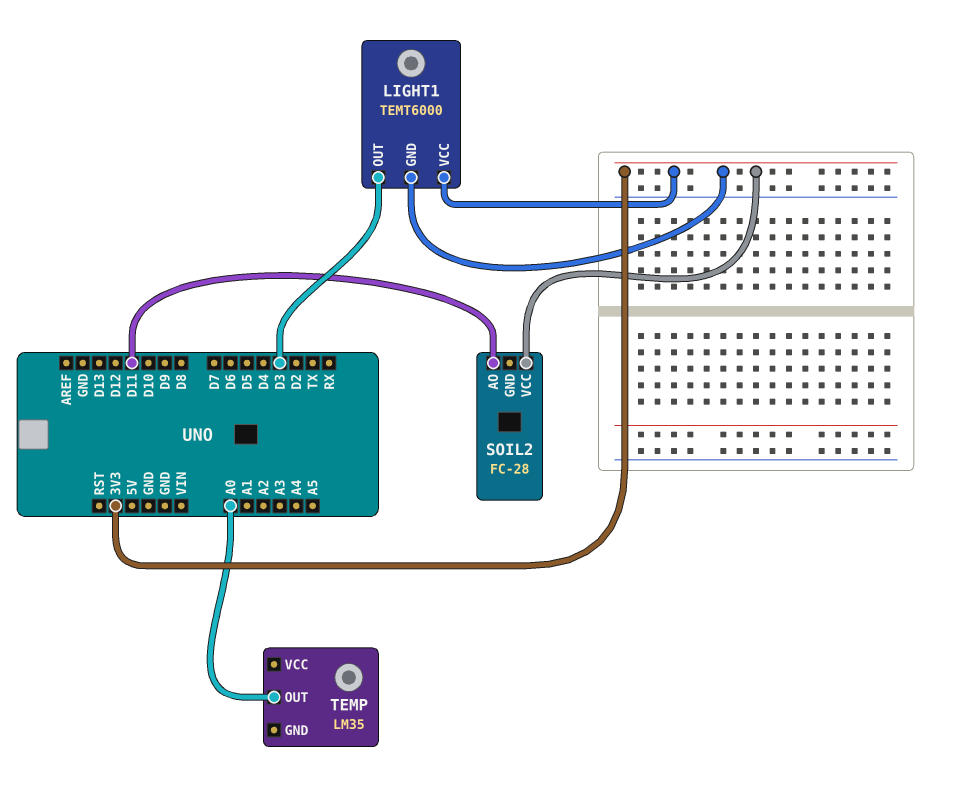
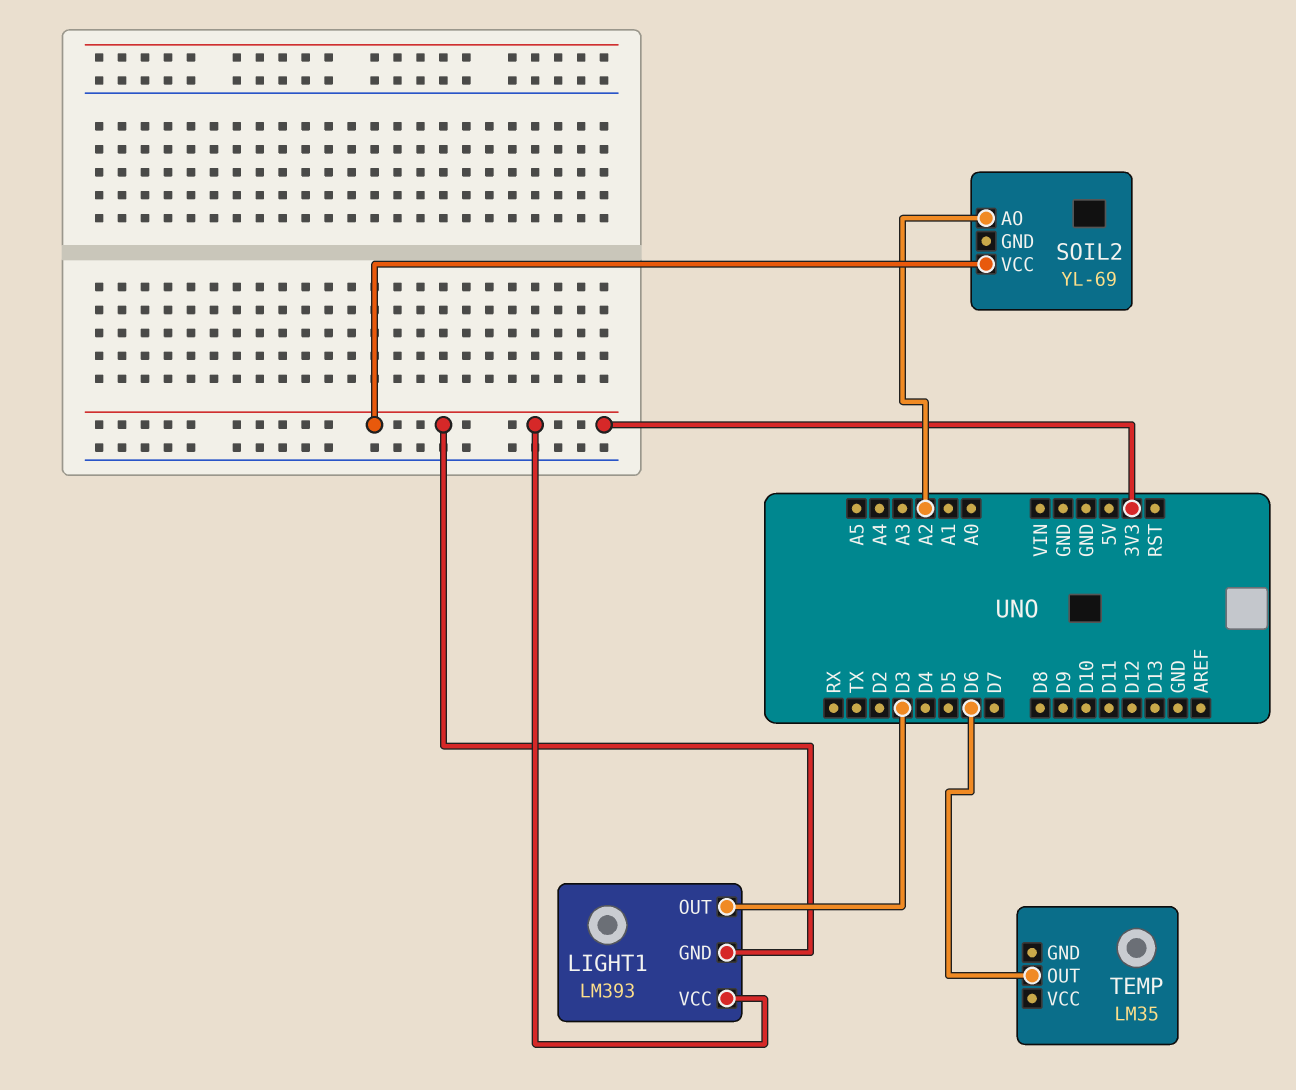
LIGHT1: TEMT6000 -> LM393
SOIL2: FC-28 -> YL-69
SOIL2 pin AO: D11 -> A2
TEMP pin OUT: A0 -> D6

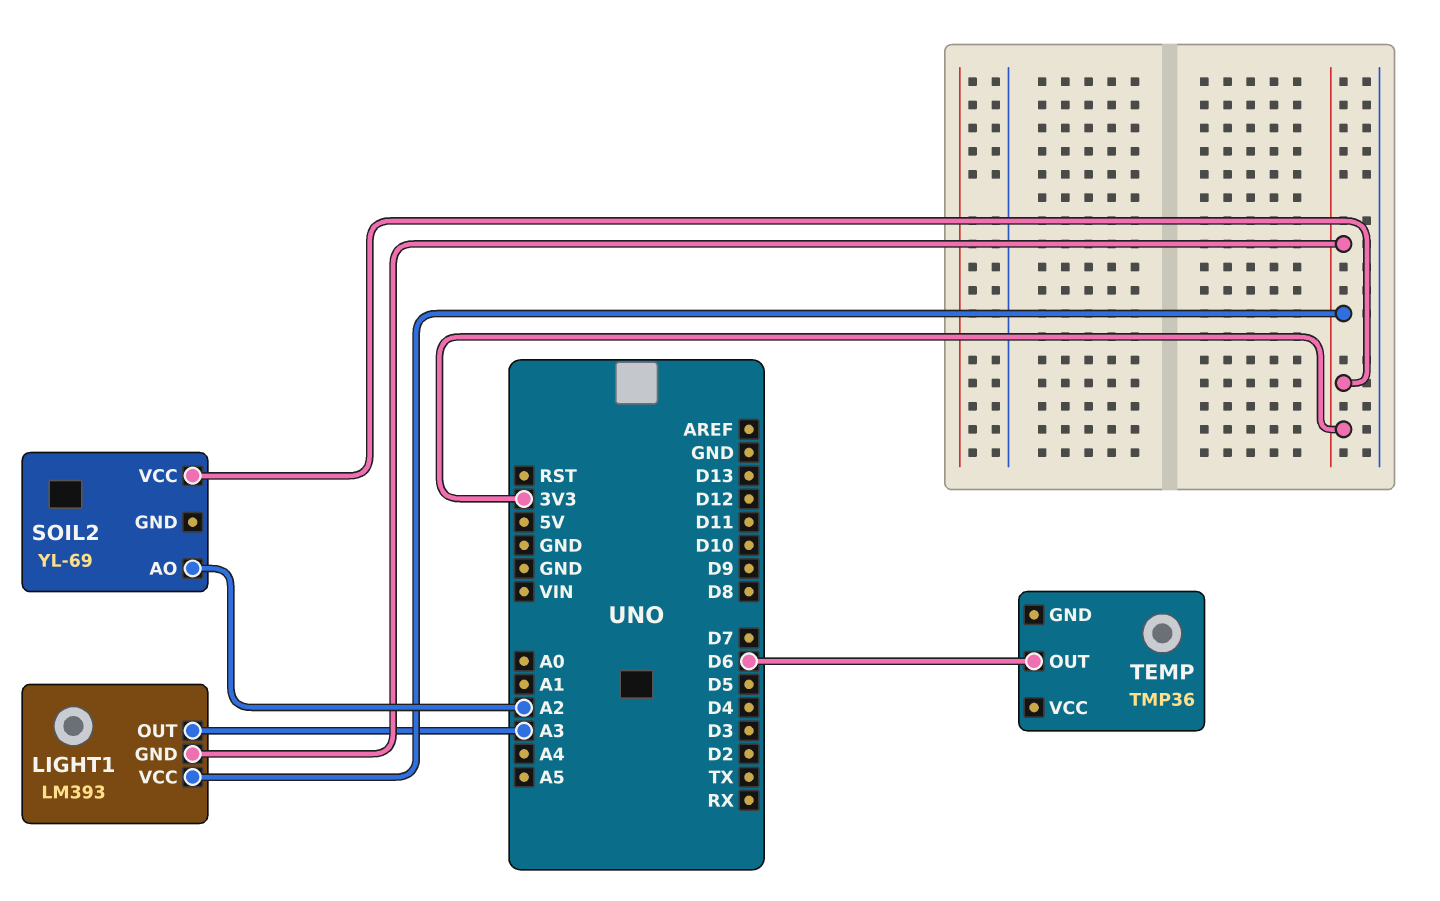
LIGHT1 pin OUT: D3 -> A3
TEMP: LM35 -> TMP36

